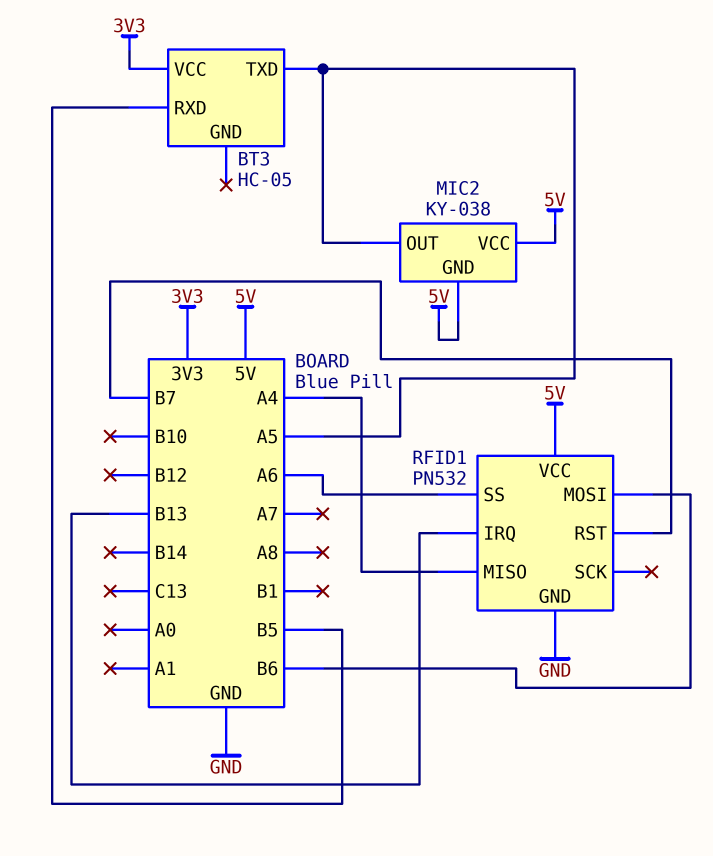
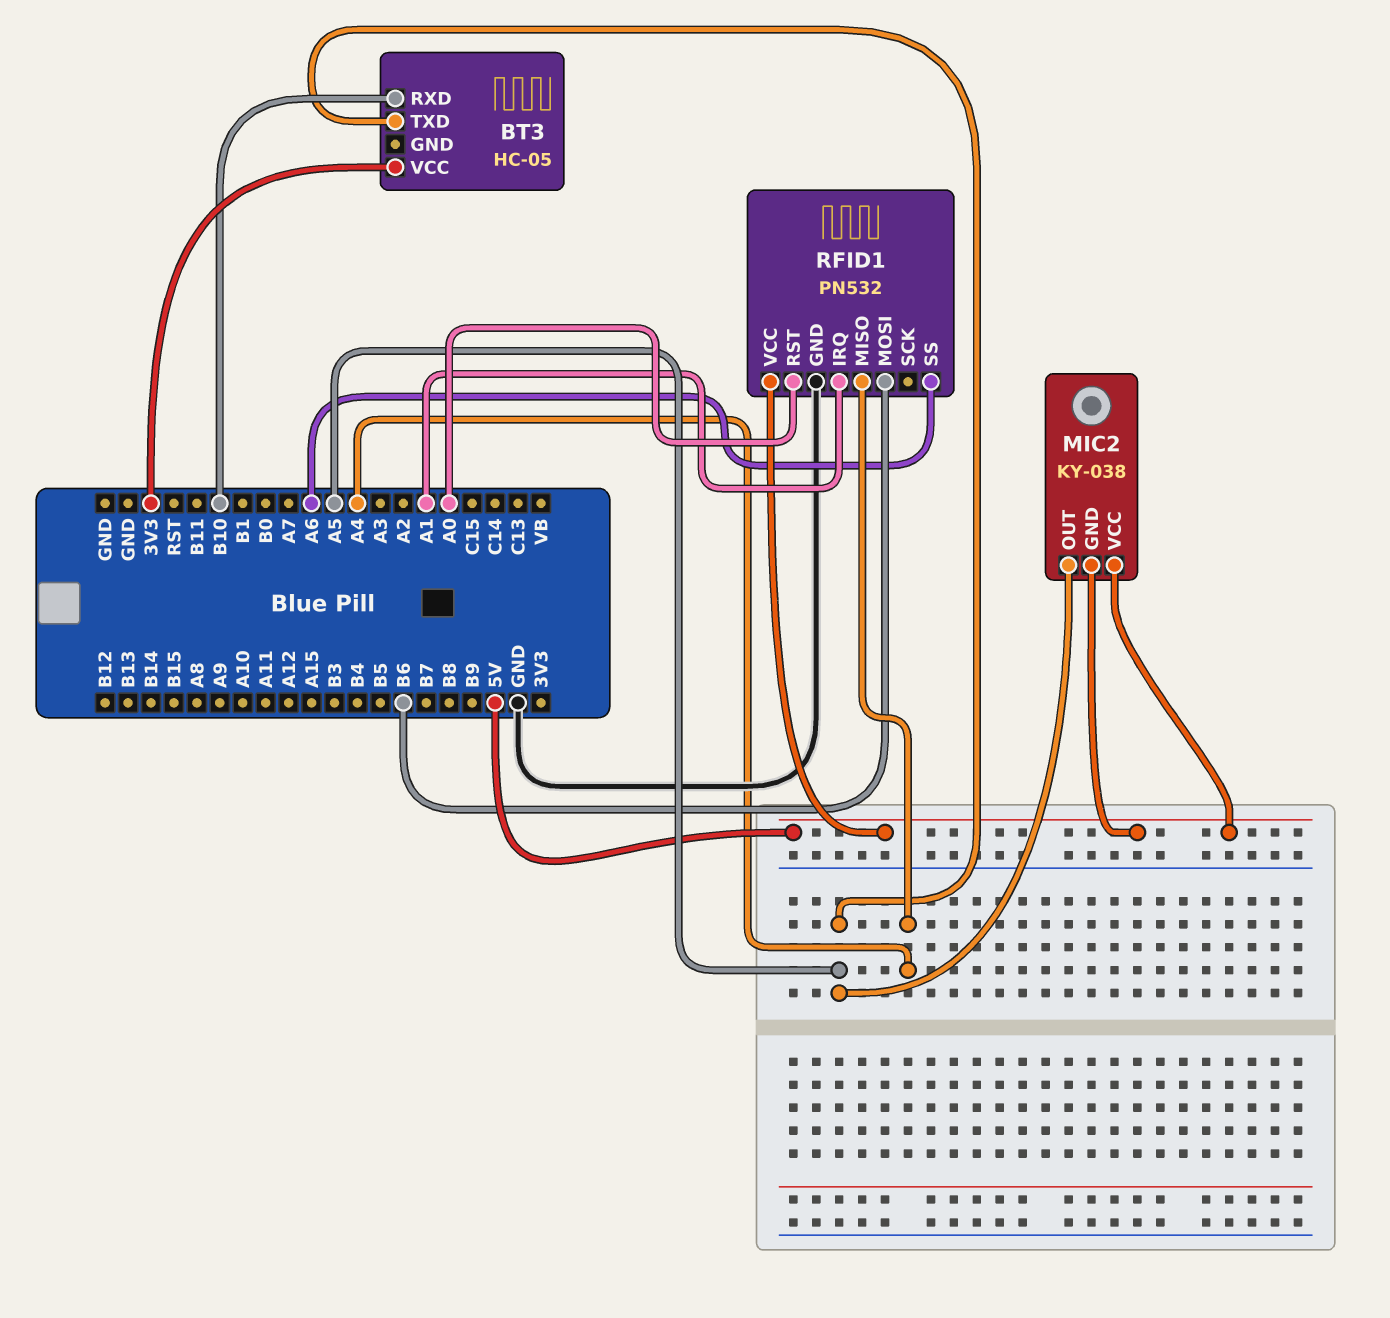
BT3 pin RXD: B5 -> B10
RFID1 pin IRQ: B13 -> A1
RFID1 pin RST: B7 -> A0

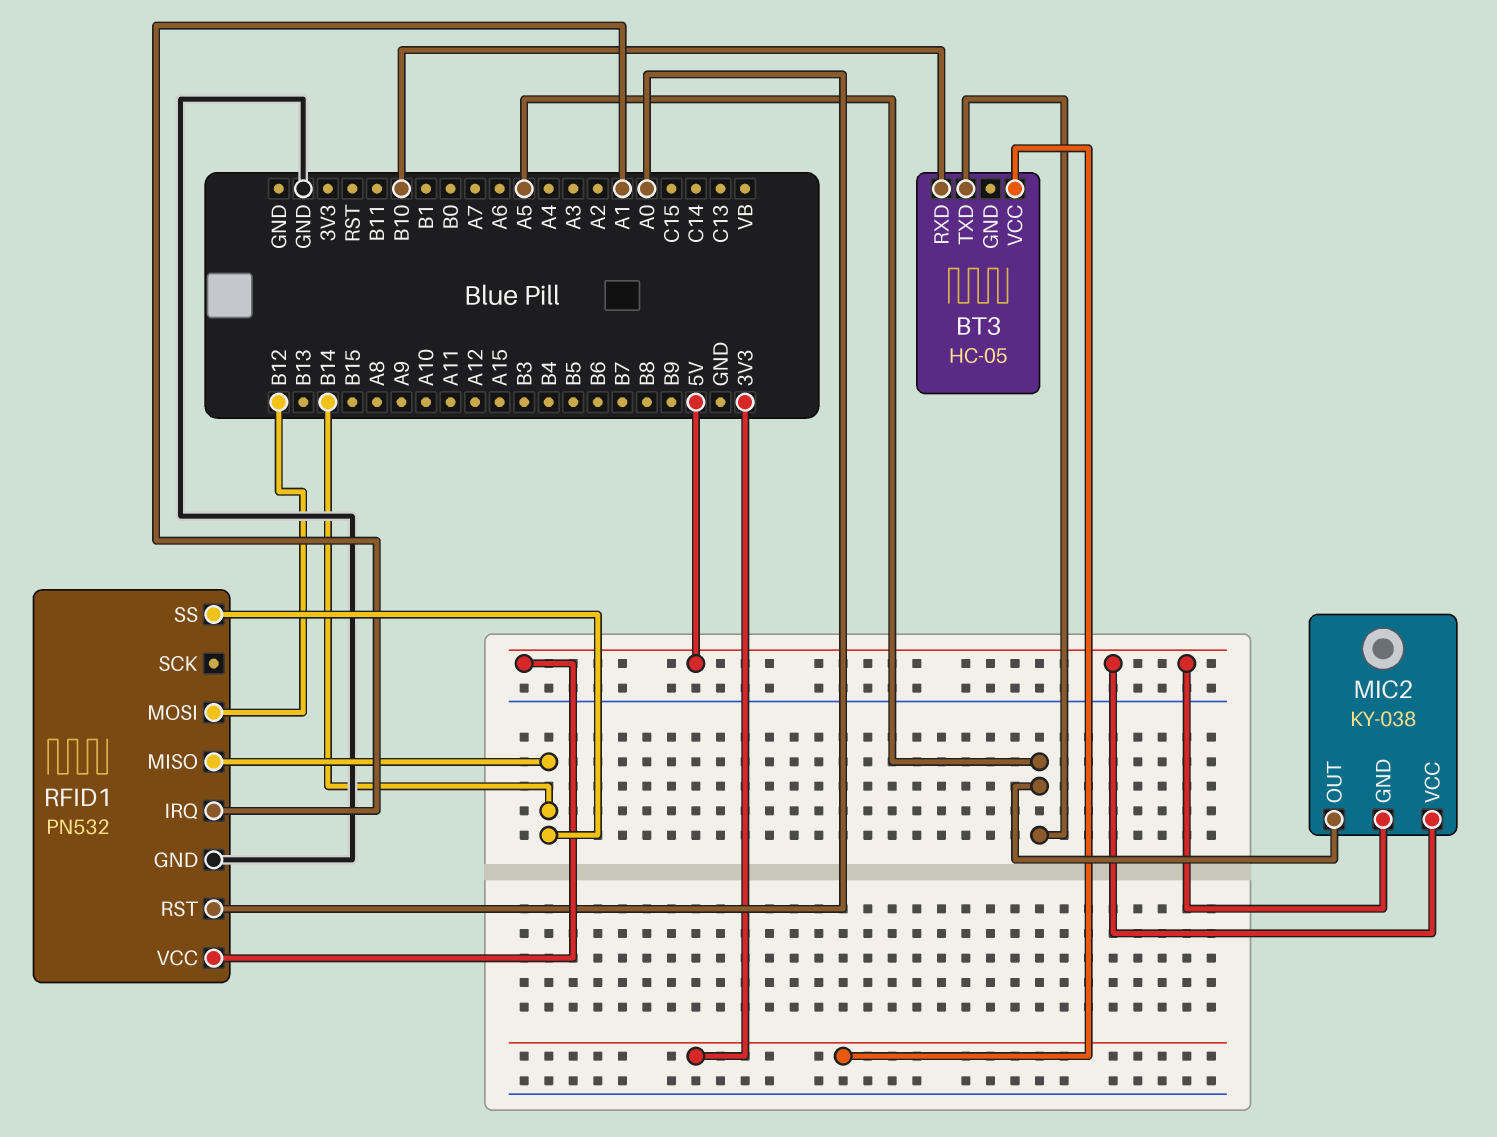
RFID1 pin MISO: A4 -> B14
RFID1 pin MOSI: B6 -> B12
RFID1 pin SS: A6 -> B14

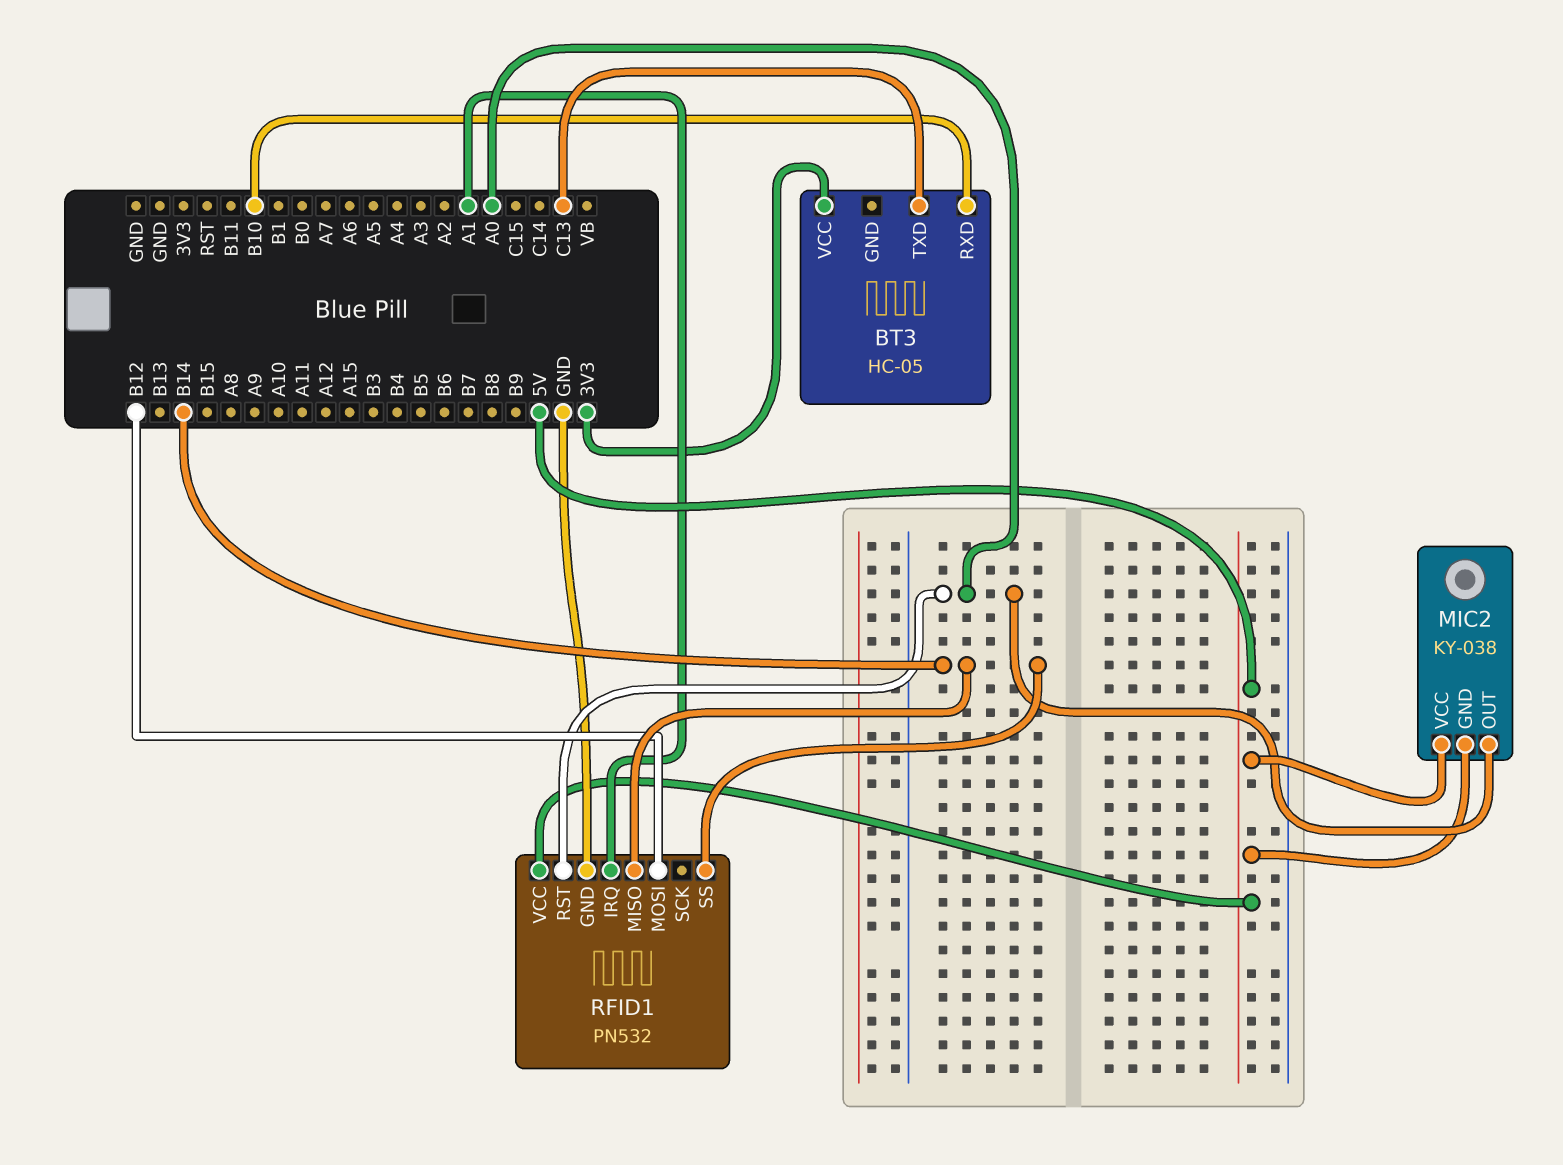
BT3 pin TXD: A5 -> C13
MIC2 pin OUT: A5 -> A0

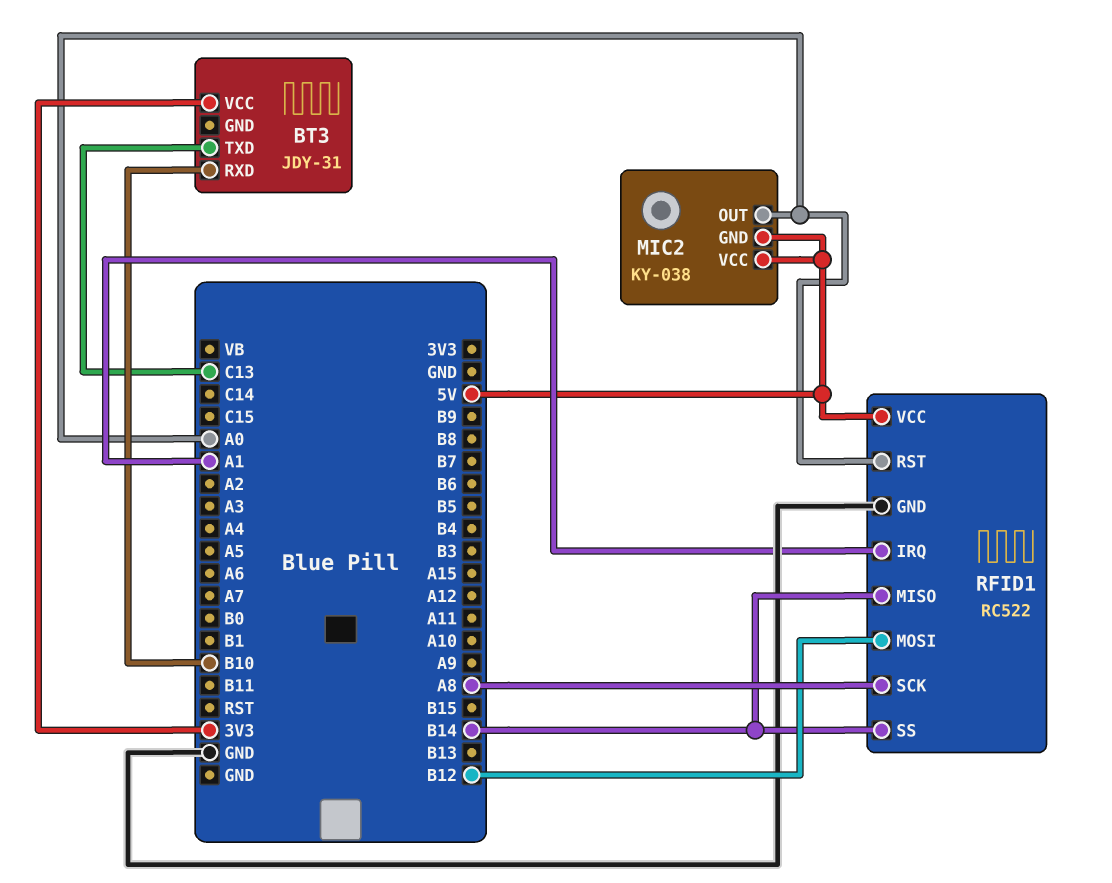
BT3: HC-05 -> JDY-31
RFID1: PN532 -> RC522
RFID1 pin SCK: none -> A8

